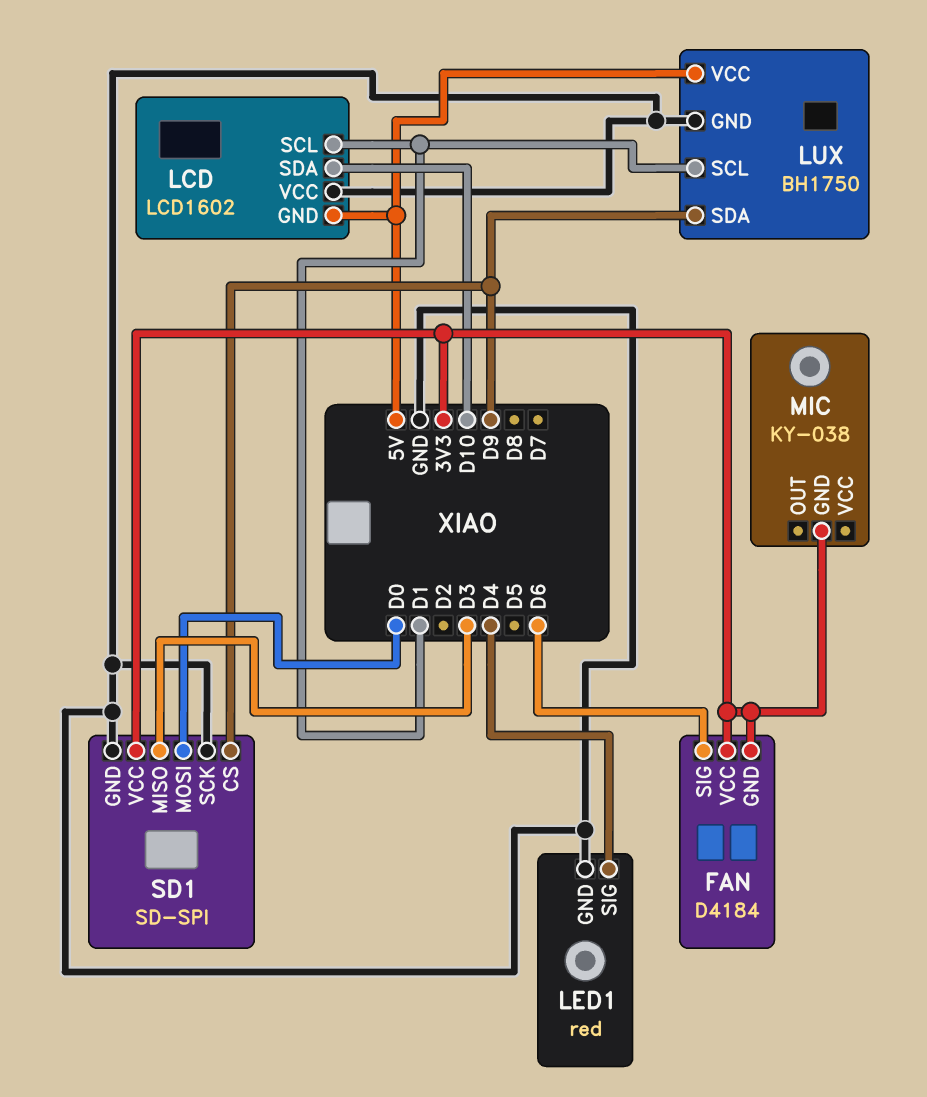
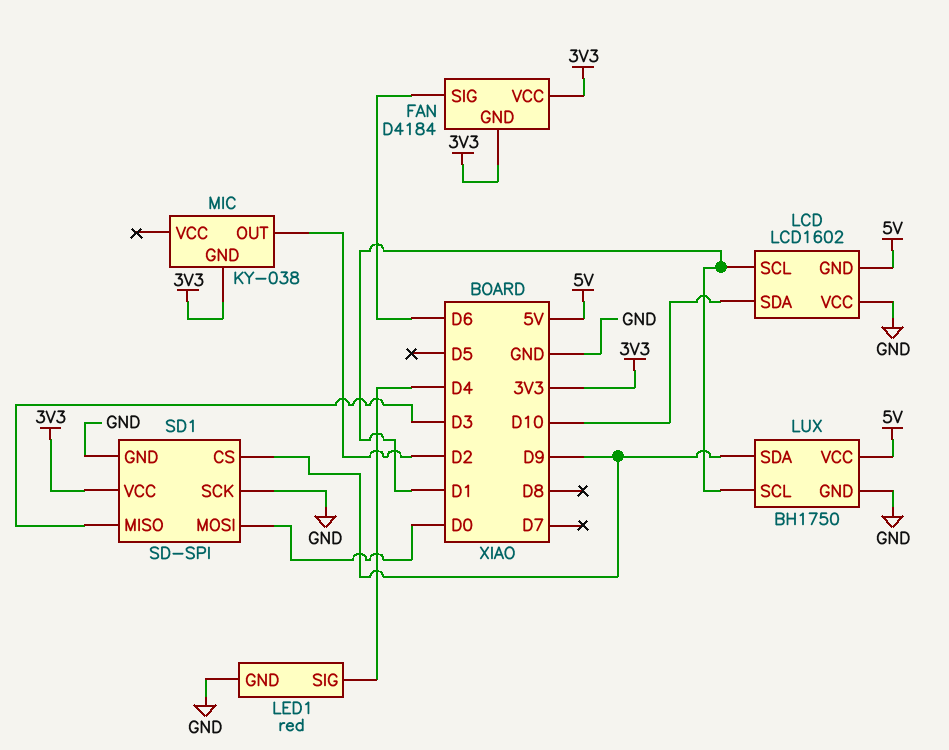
MIC pin OUT: none -> D2

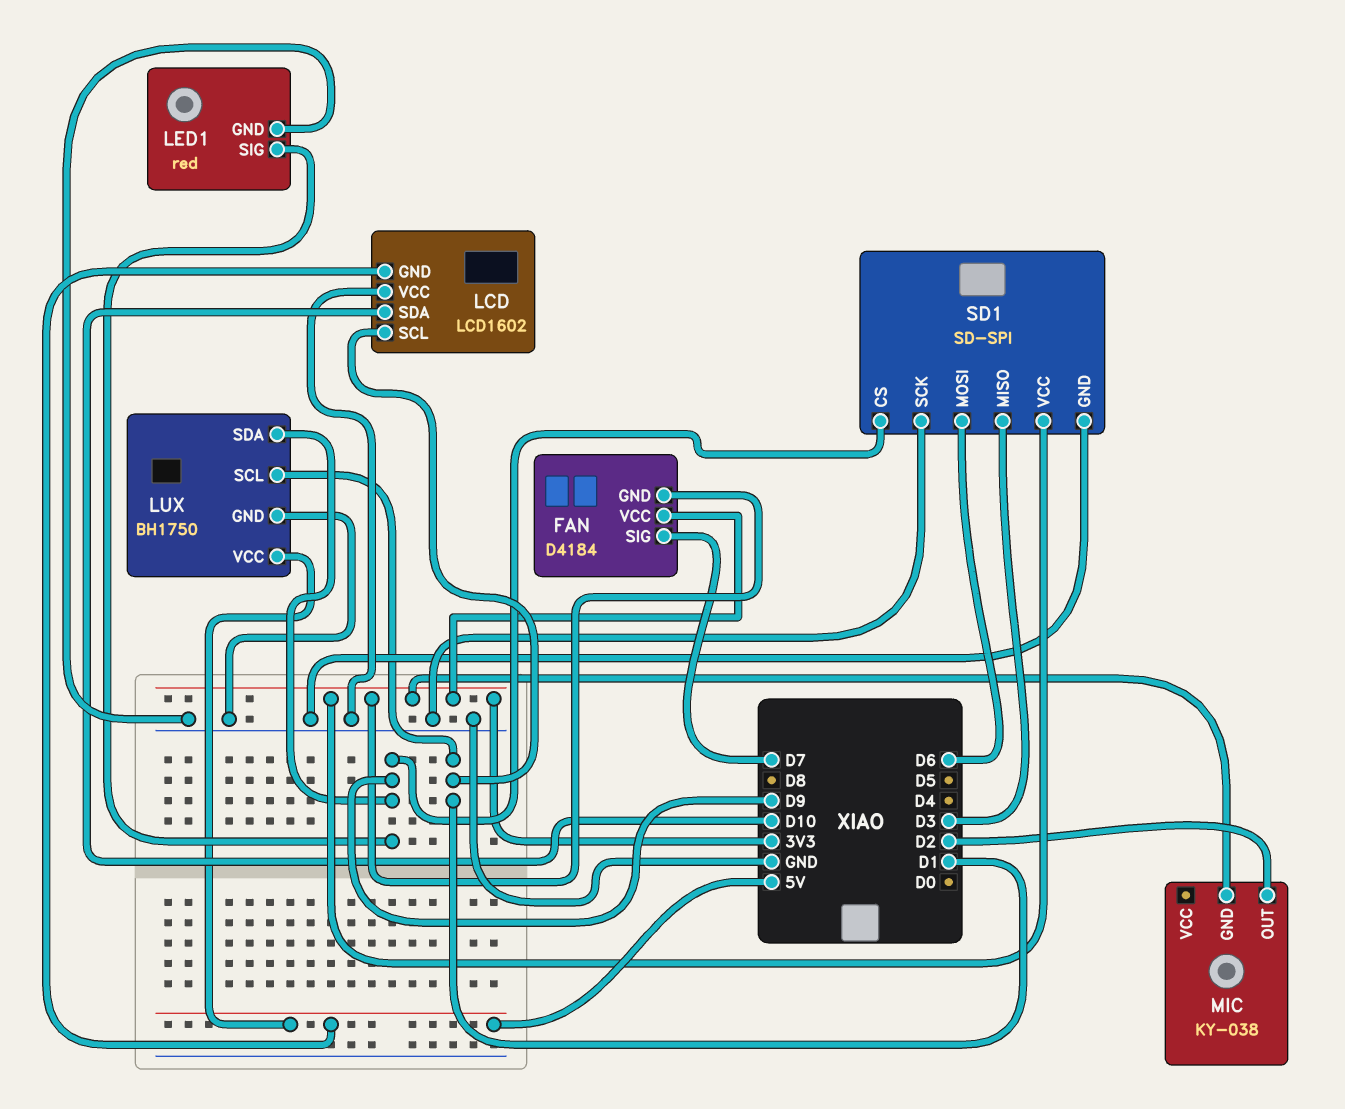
FAN pin SIG: D6 -> D7
LED1 pin SIG: D4 -> D9
SD1 pin MOSI: D0 -> D6

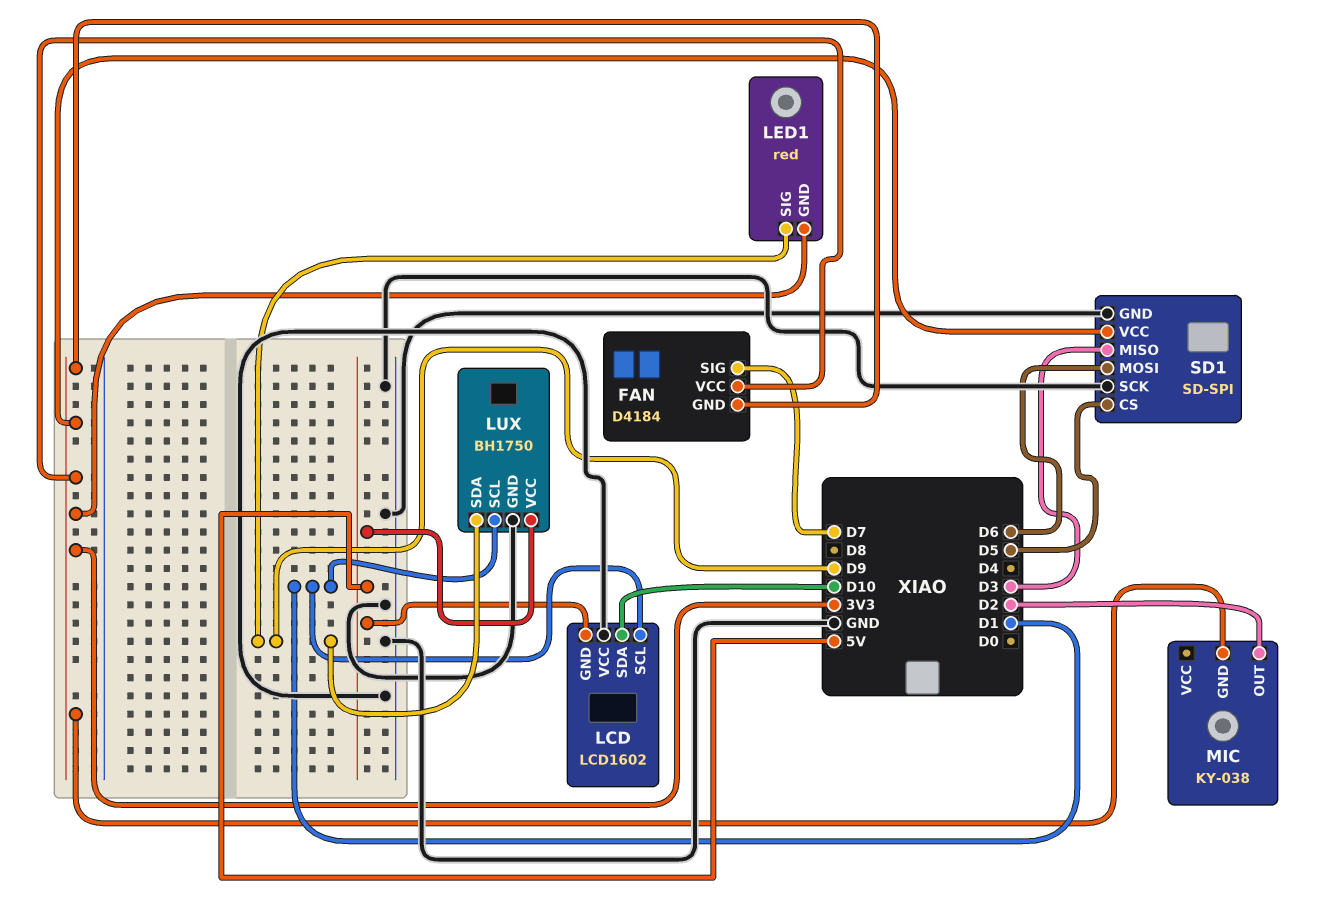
LED1 pin GND: GND -> 3V3
SD1 pin CS: D9 -> D5

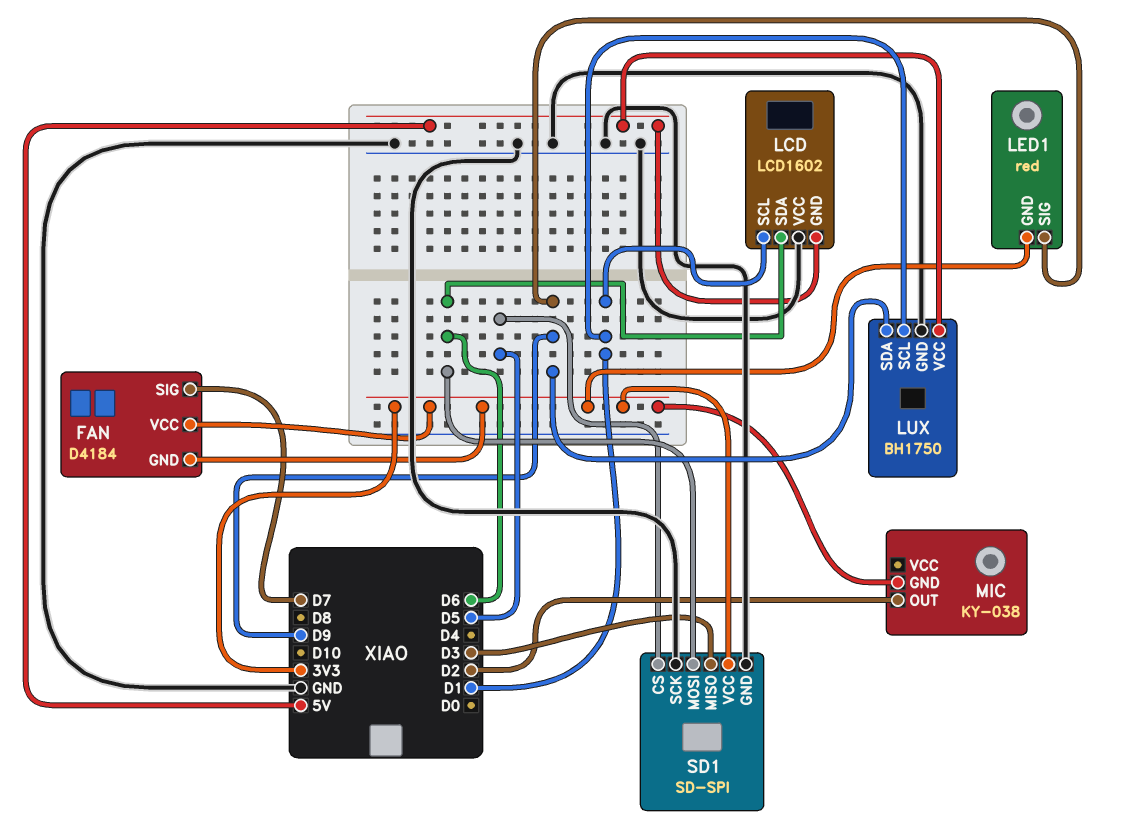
LCD pin SDA: D10 -> D6

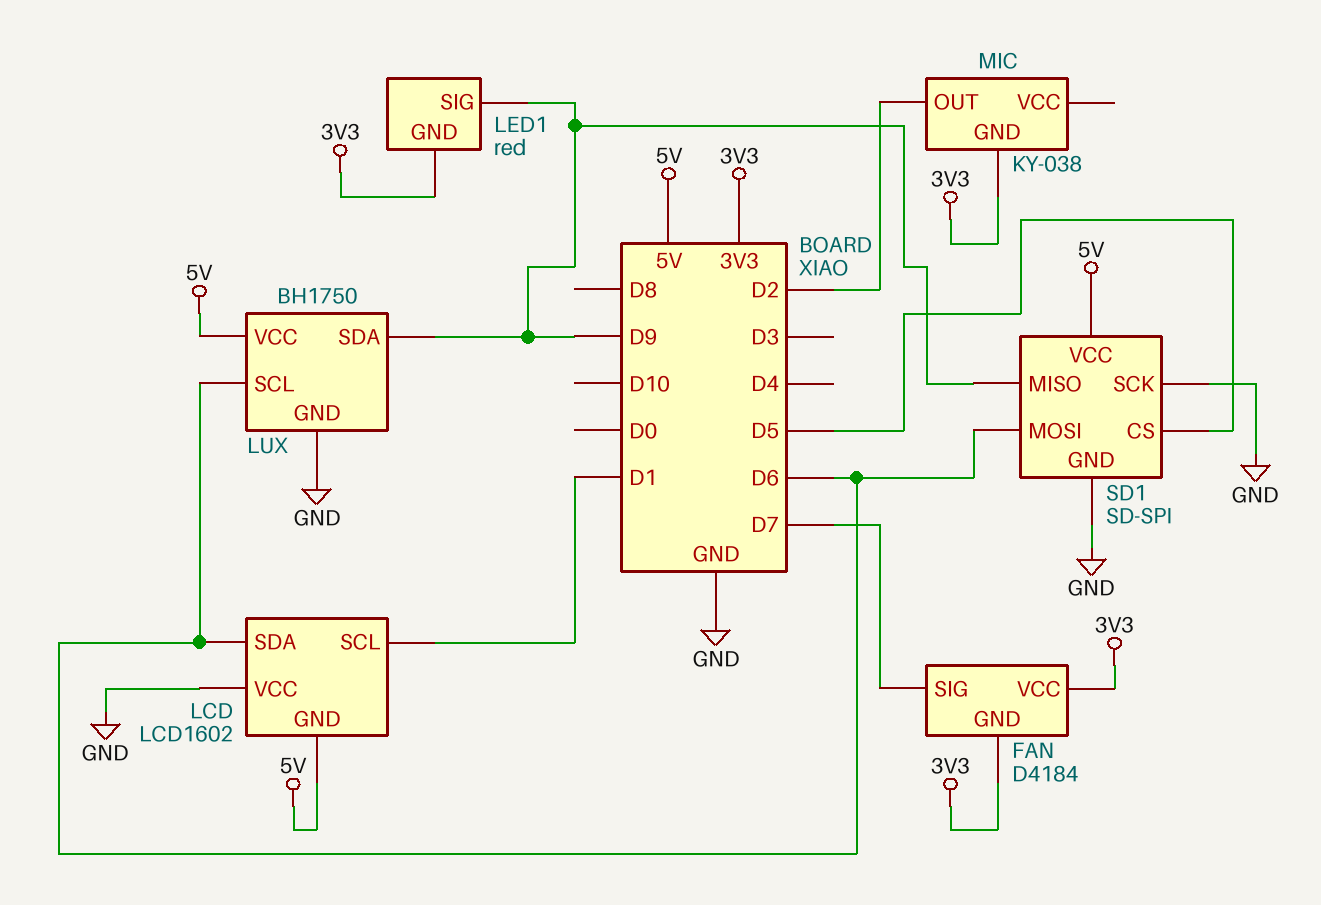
LUX pin SCL: D1 -> D6
SD1 pin MISO: D3 -> D9
SD1 pin VCC: 3V3 -> 5V

